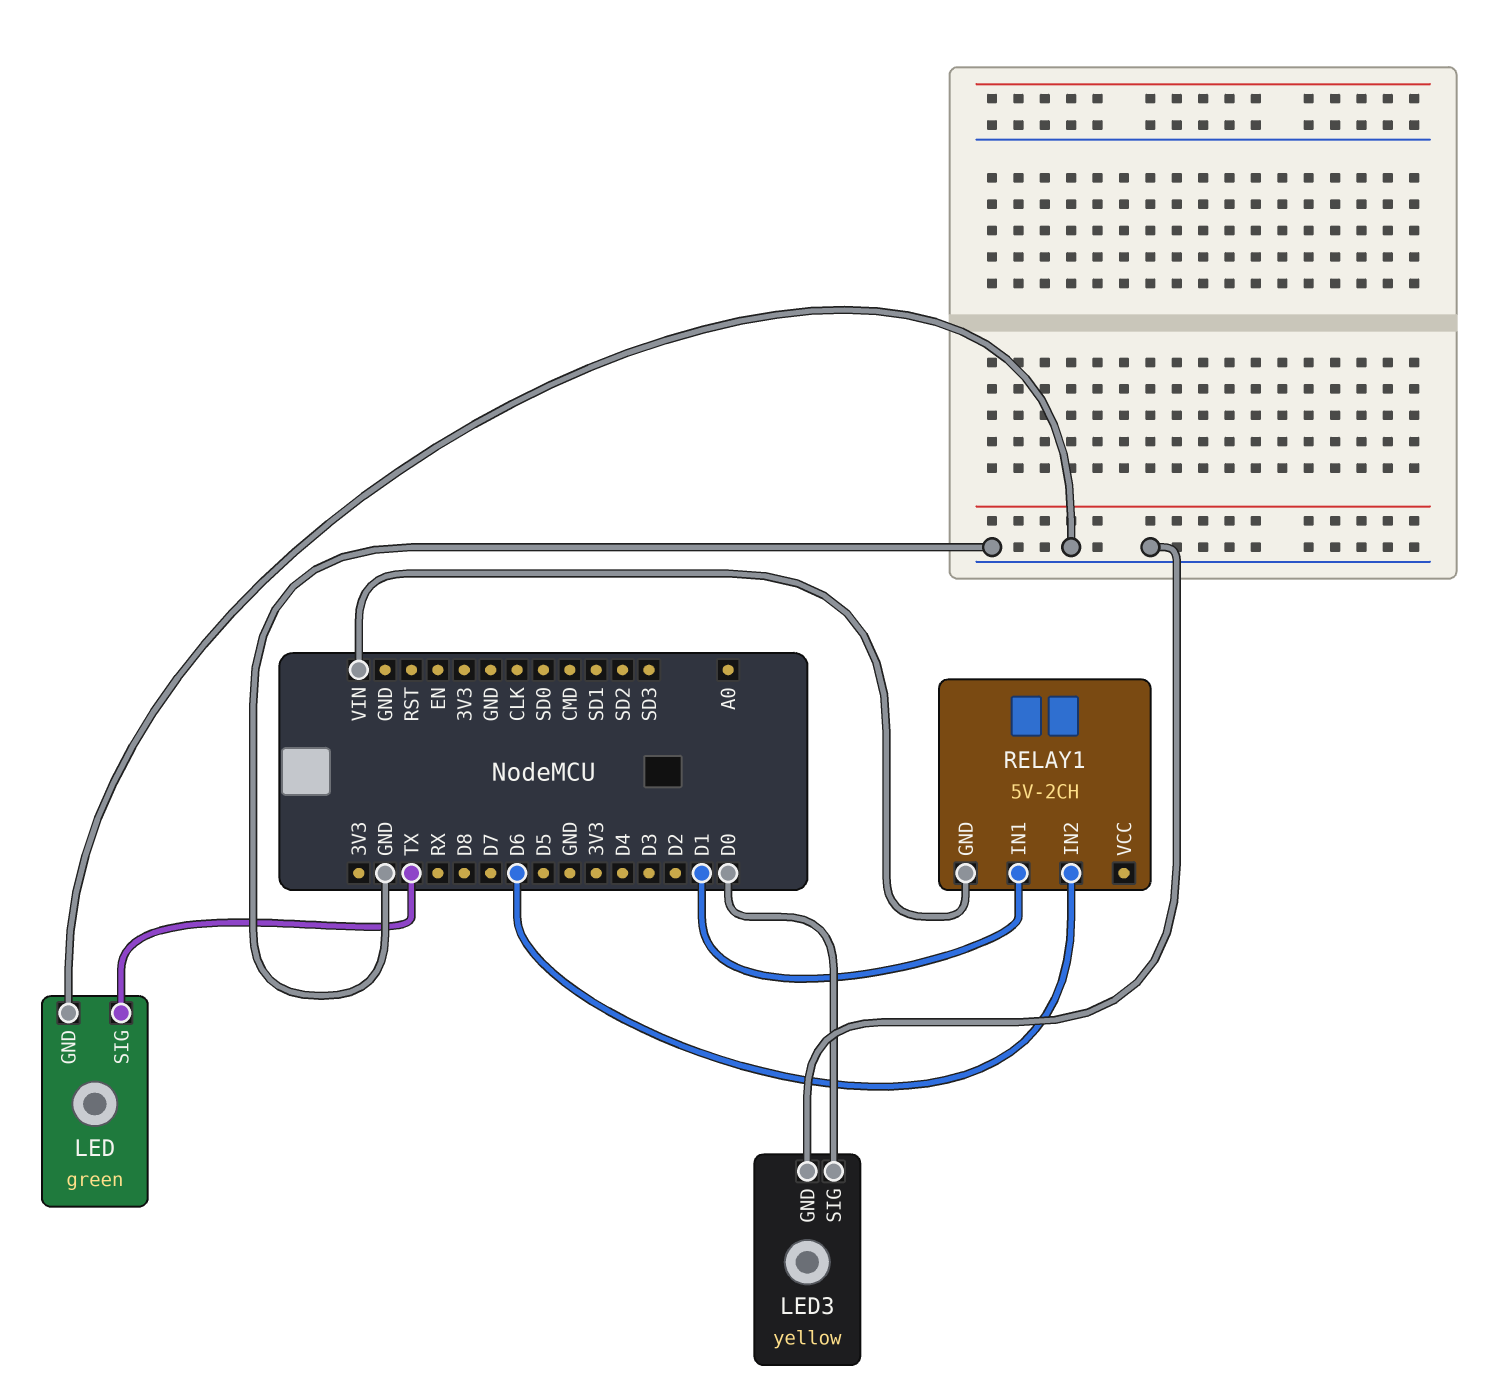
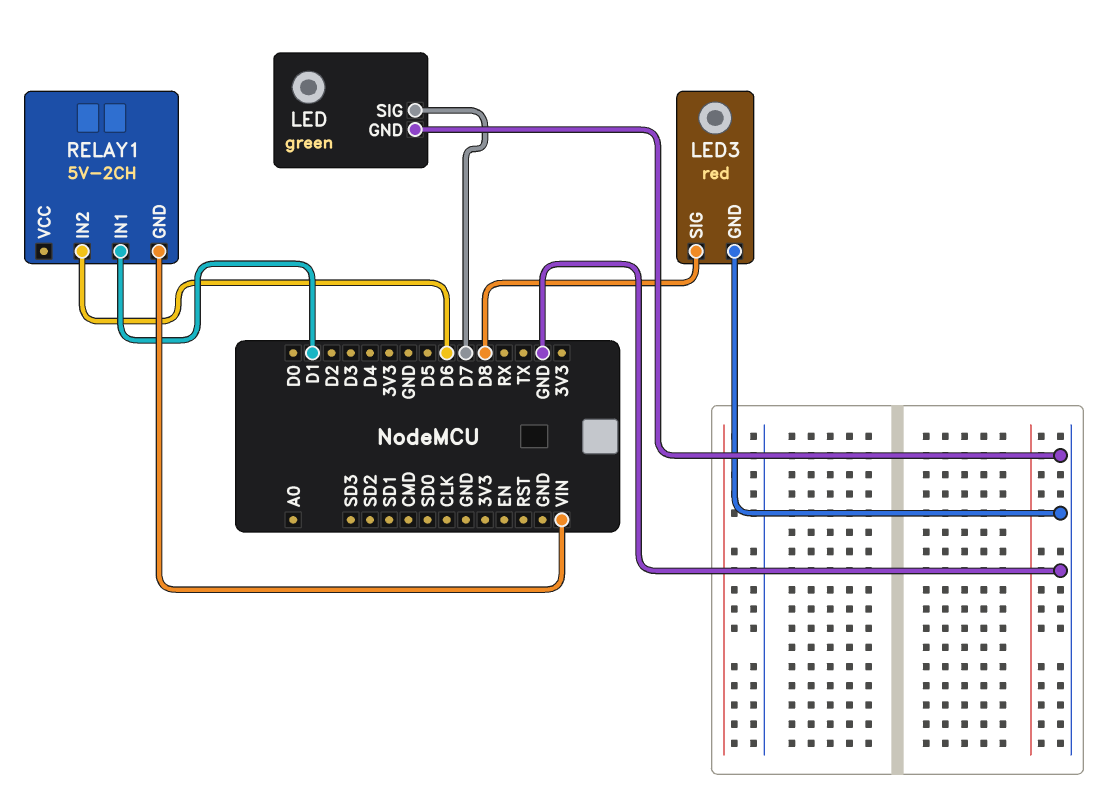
LED pin SIG: TX -> D7
LED3: yellow -> red
LED3 pin SIG: D0 -> D8

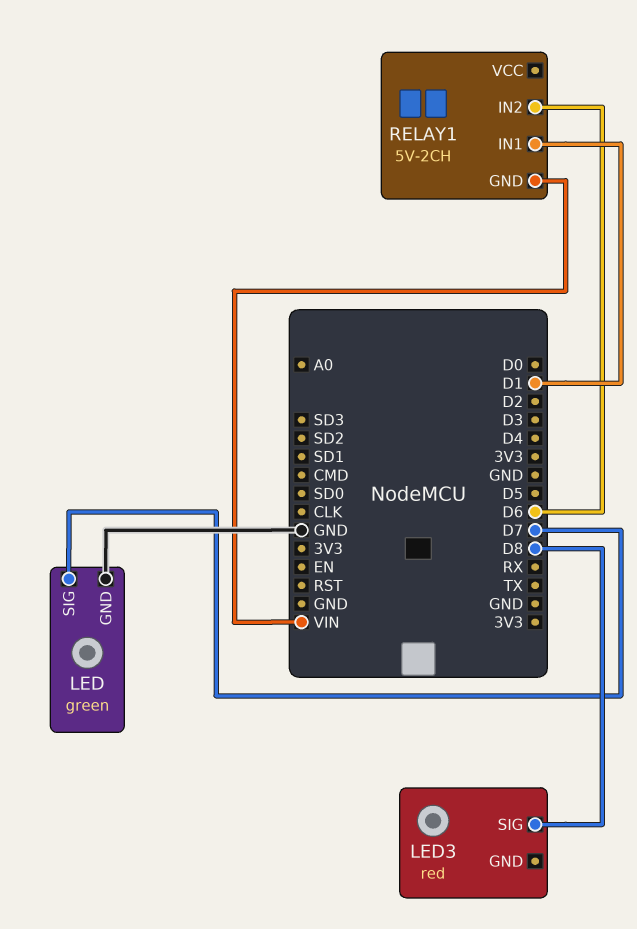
LED3 pin GND: GND -> none

